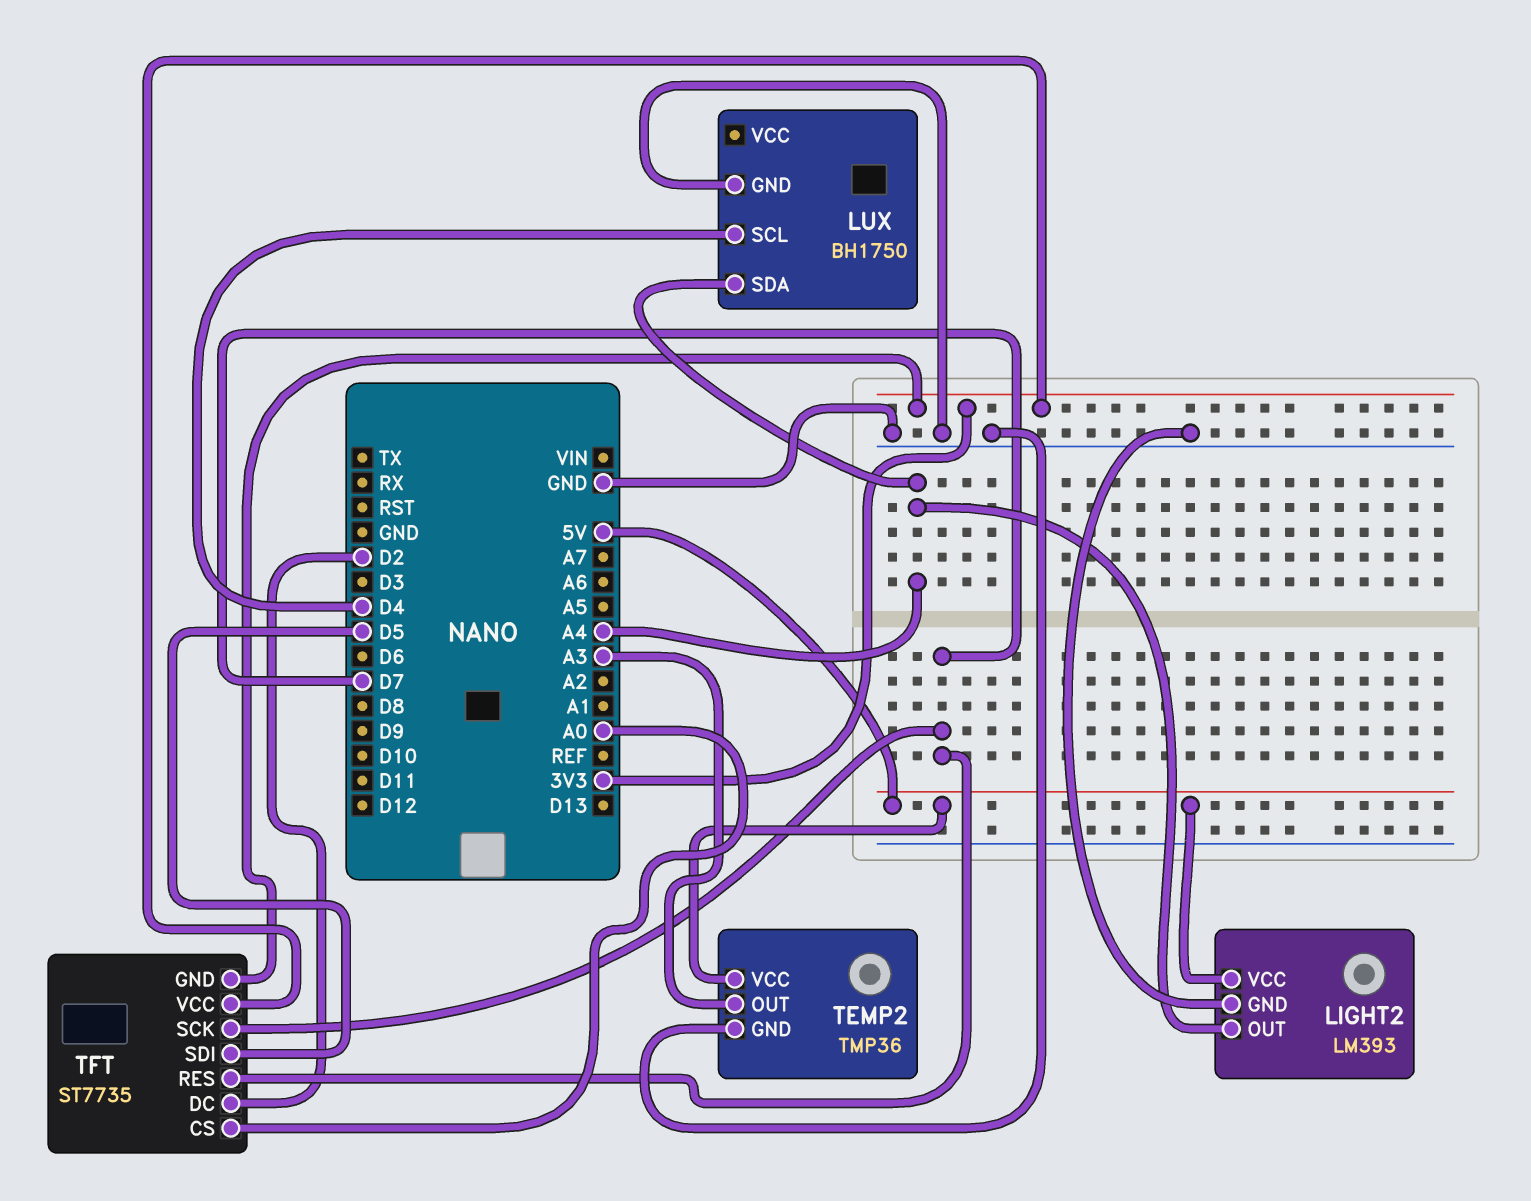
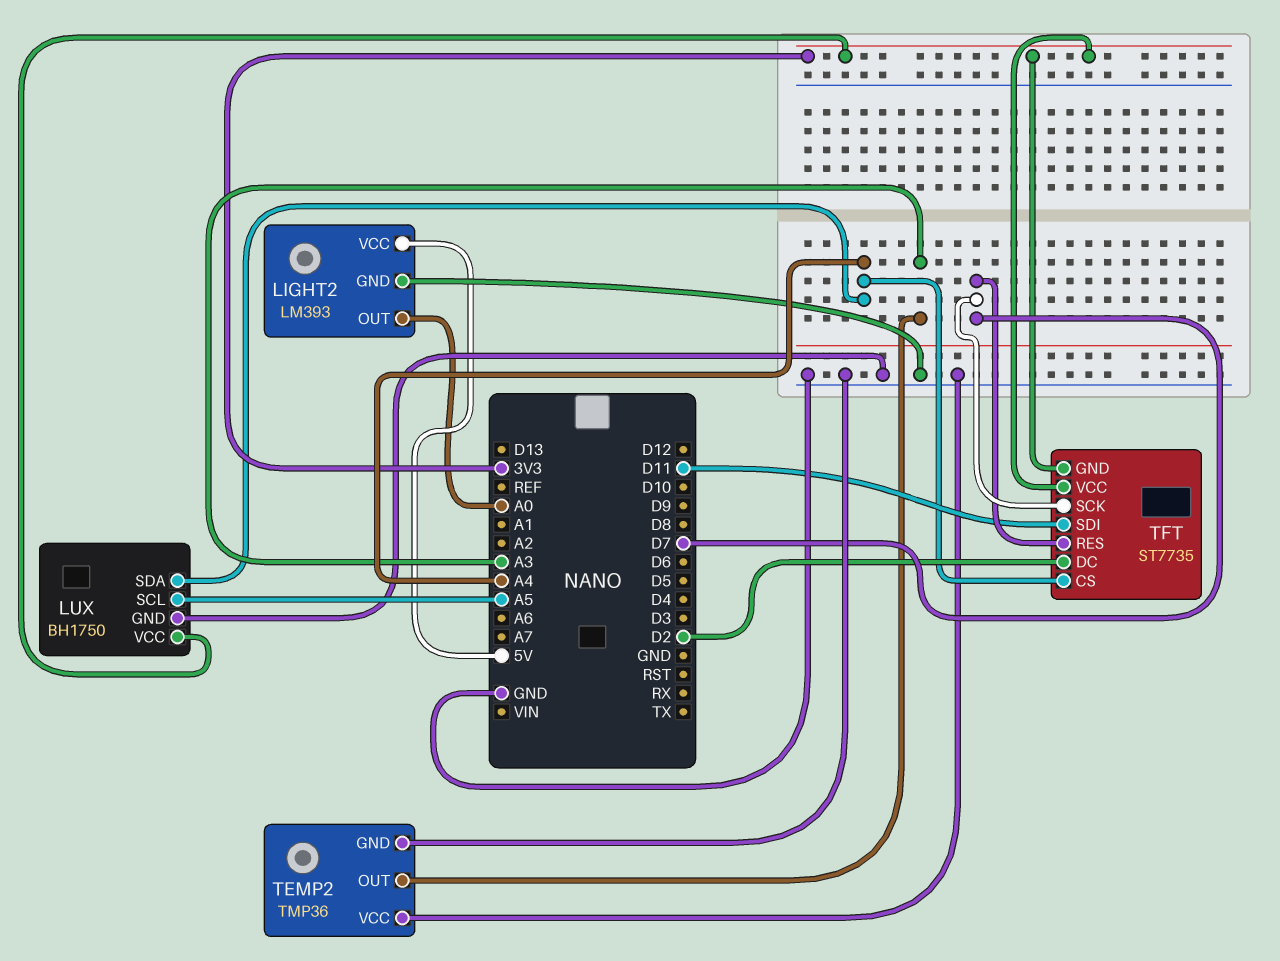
LIGHT2 pin OUT: A4 -> A0
LUX pin SCL: D4 -> A5
LUX pin VCC: none -> 3V3
TEMP2 pin VCC: 5V -> GND
TFT pin CS: A0 -> A4
TFT pin SDI: D5 -> D11

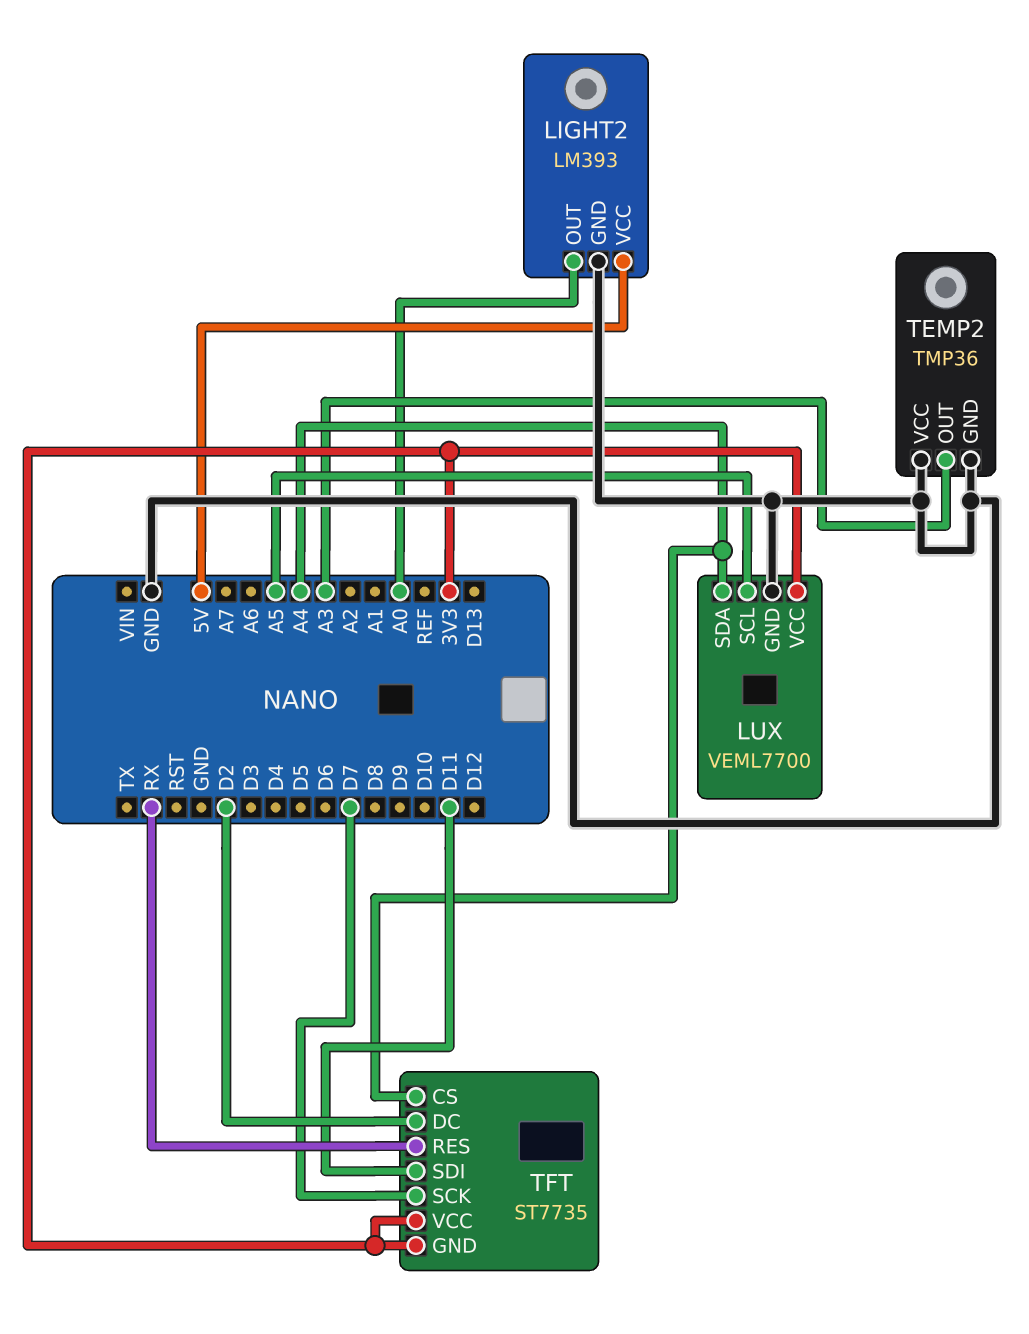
LUX: BH1750 -> VEML7700
TFT pin RES: D7 -> RX

